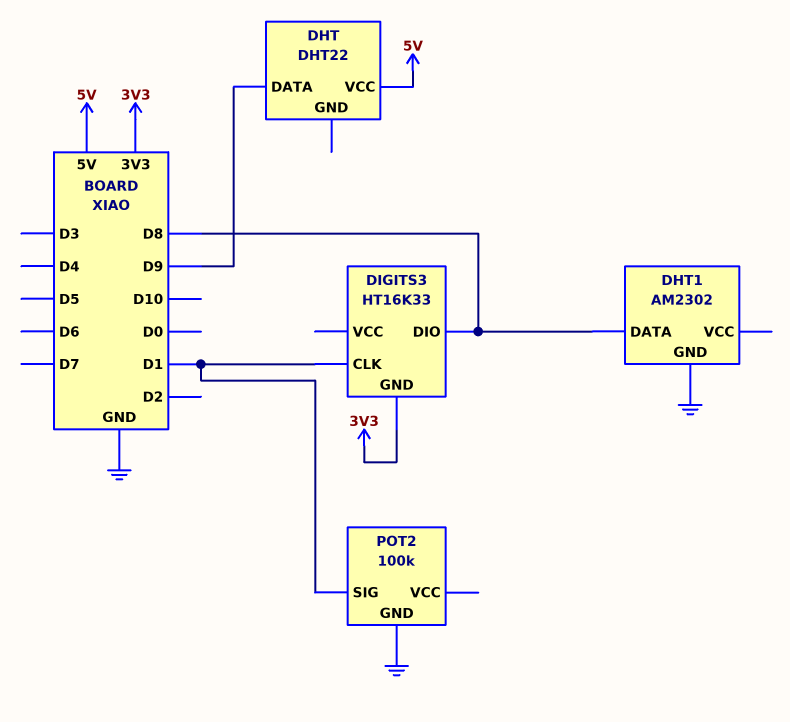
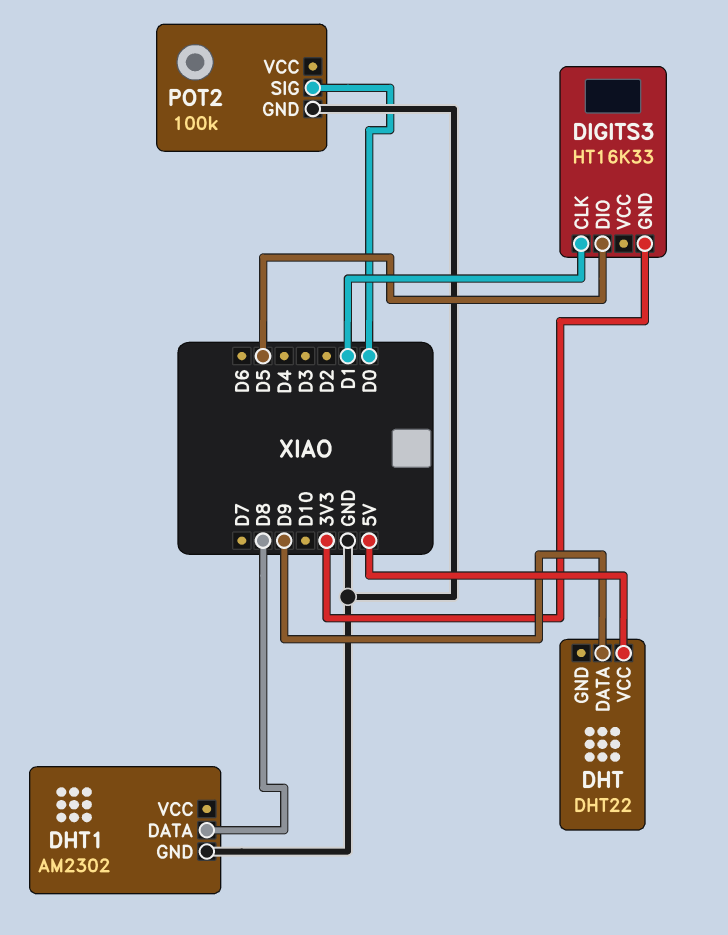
DIGITS3 pin DIO: D8 -> D5
POT2 pin SIG: D1 -> D0

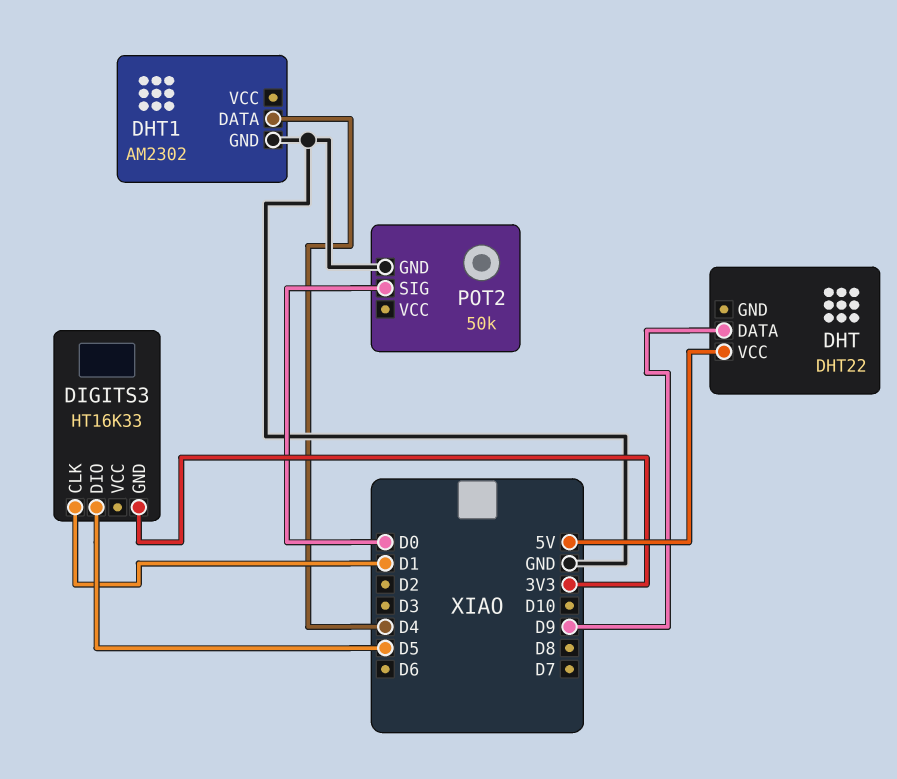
DHT1 pin DATA: D8 -> D4
POT2: 100k -> 50k

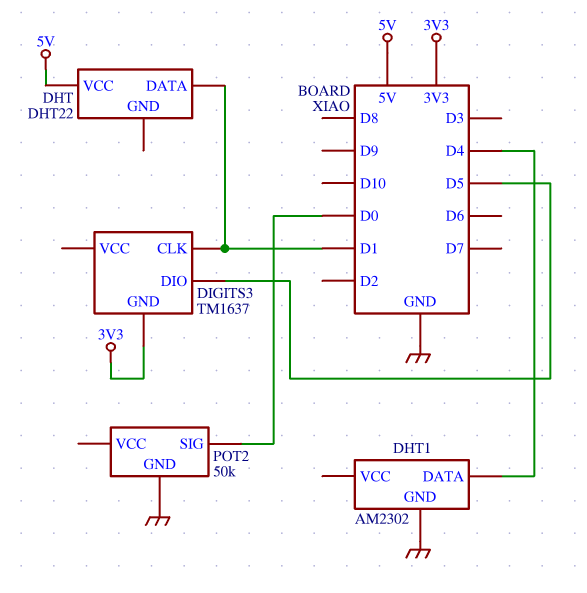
DHT pin DATA: D9 -> D1
DIGITS3: HT16K33 -> TM1637

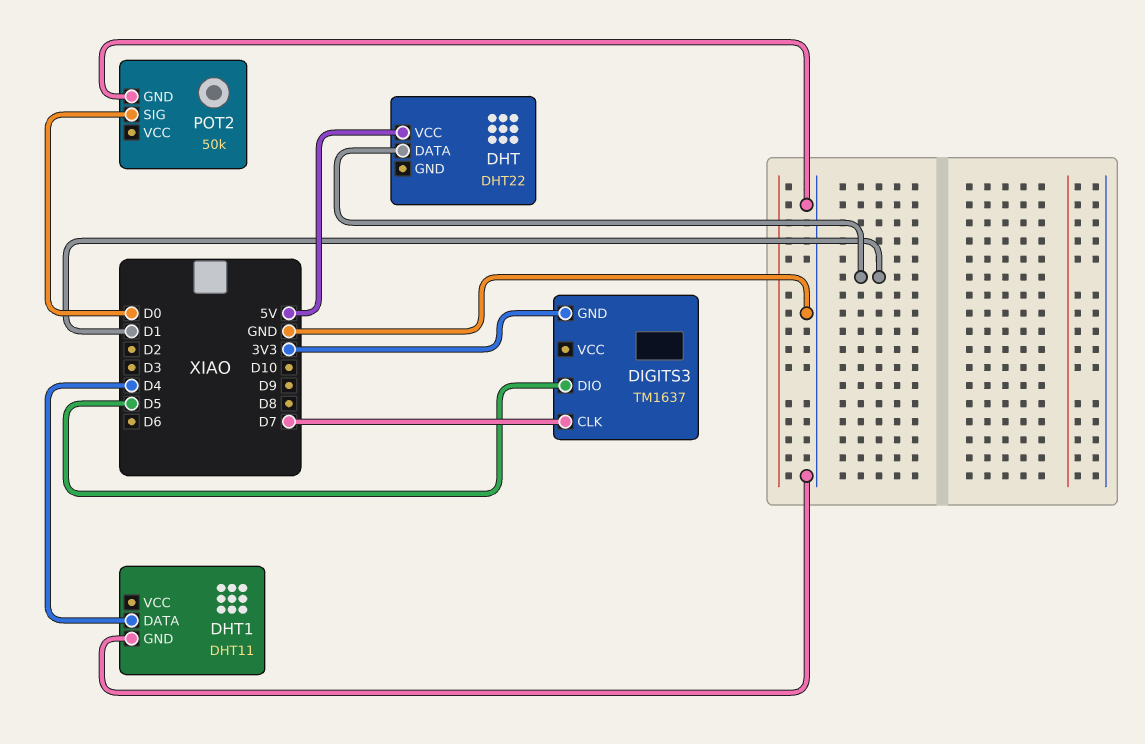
DHT1: AM2302 -> DHT11
DIGITS3 pin CLK: D1 -> D7

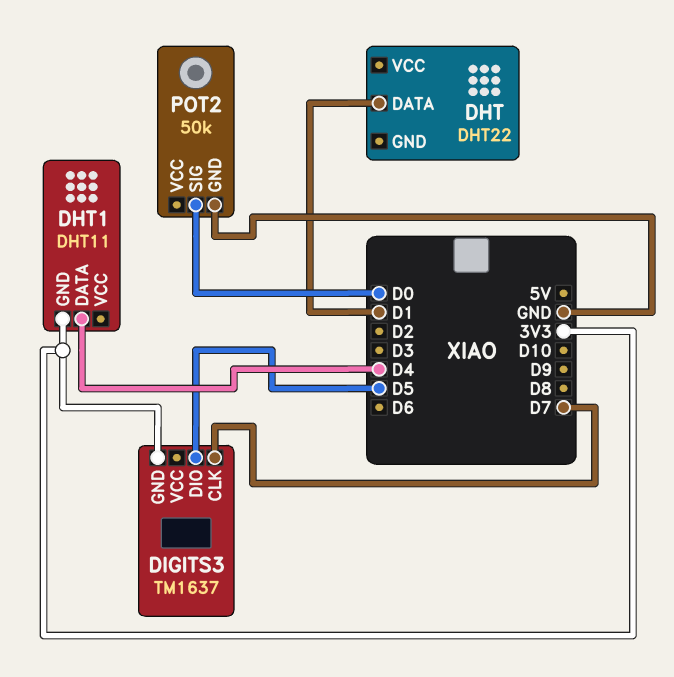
DHT pin VCC: 5V -> none
DHT1 pin GND: GND -> 3V3

